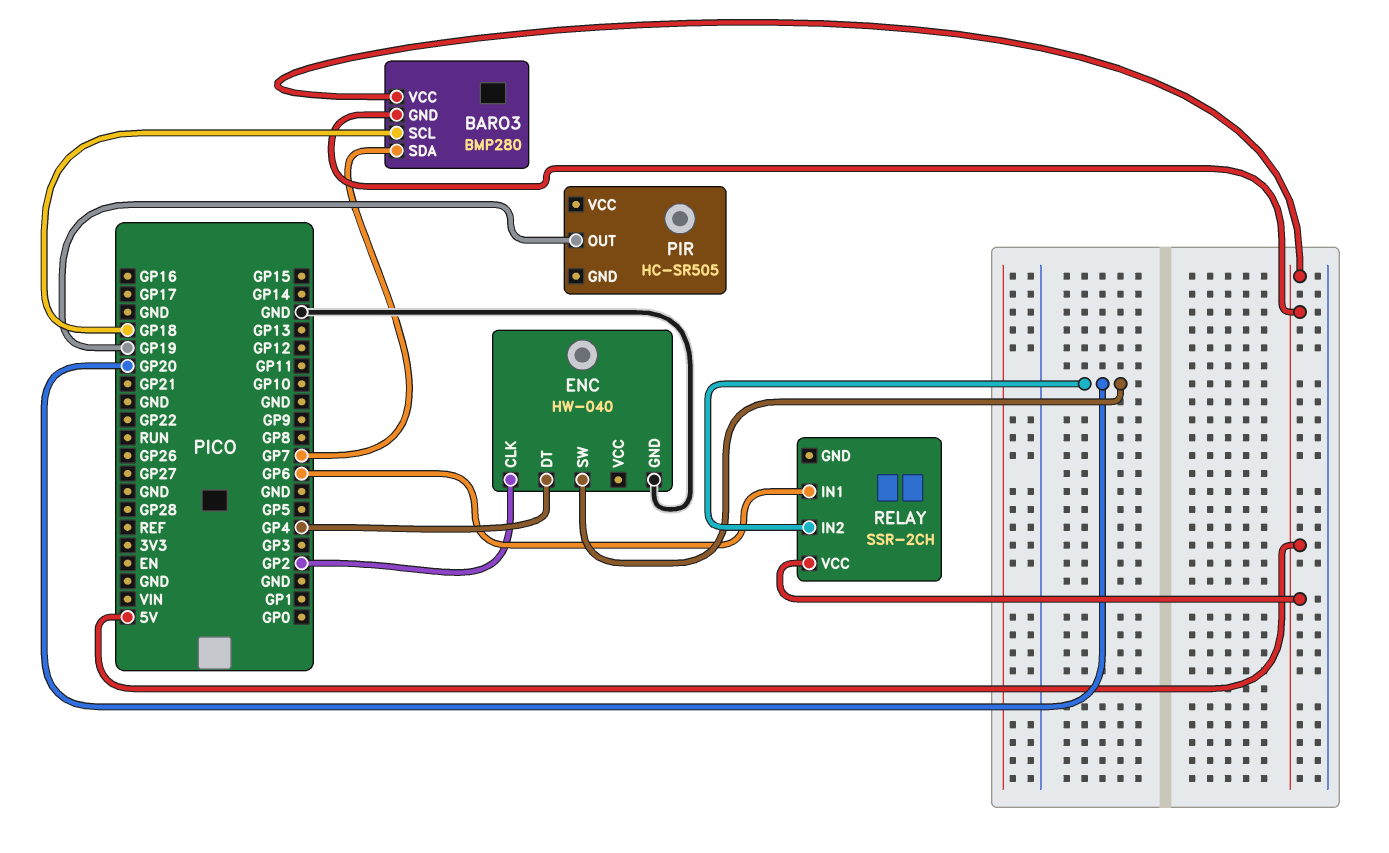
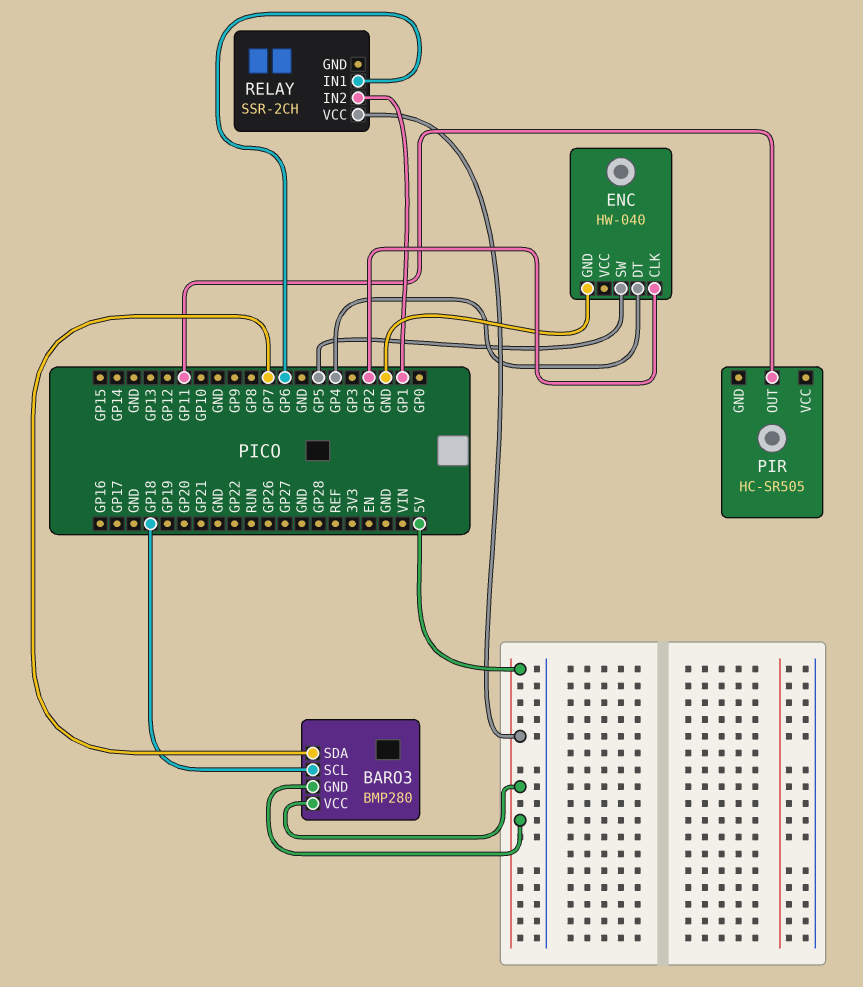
ENC pin SW: GP20 -> GP5
PIR pin OUT: GP19 -> GP11
RELAY pin IN2: GP20 -> GP1

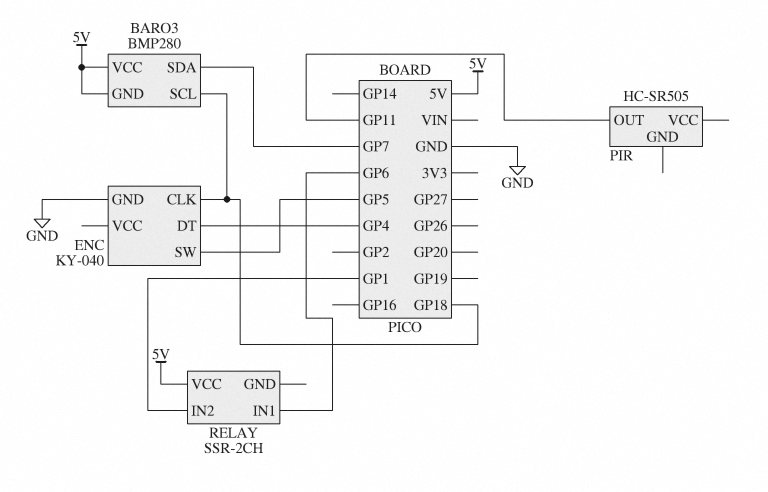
ENC: HW-040 -> KY-040
ENC pin CLK: GP2 -> GP18

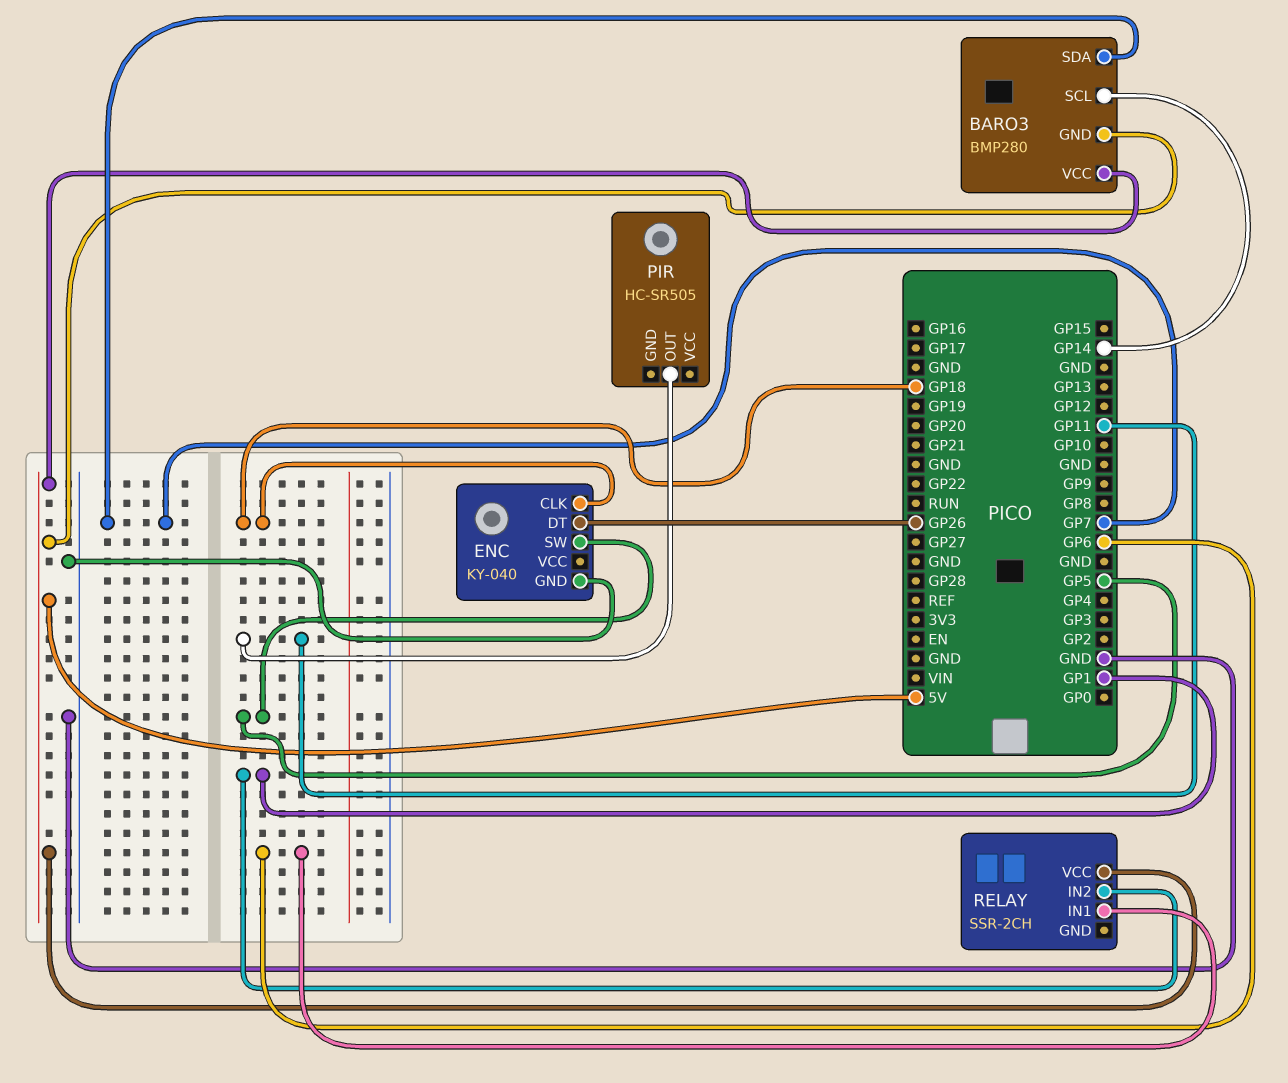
BARO3 pin SCL: GP18 -> GP14
ENC pin DT: GP4 -> GP26

